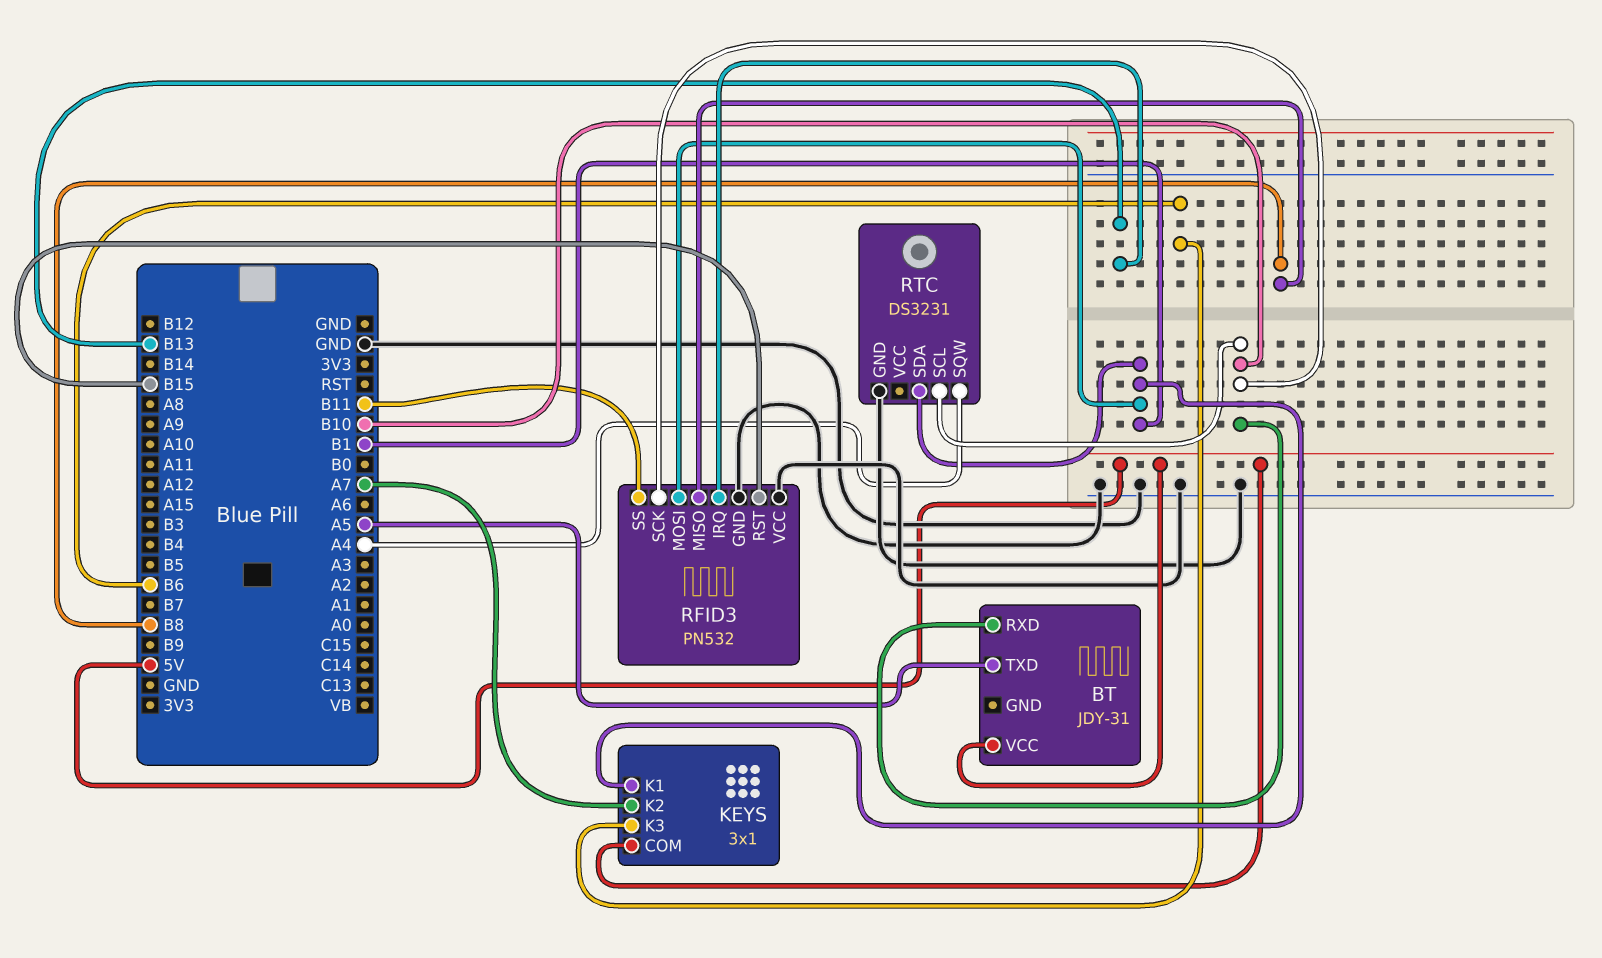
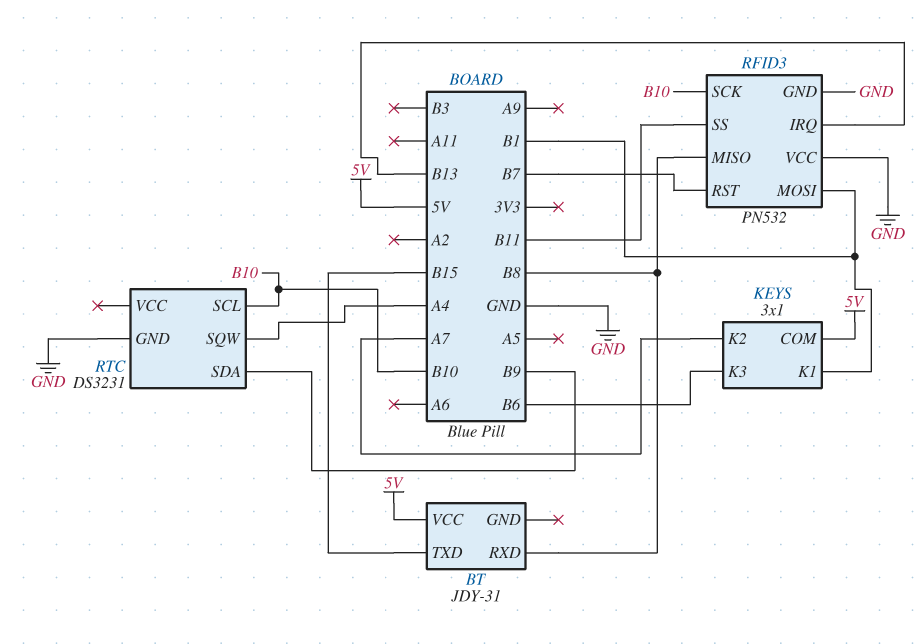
BT pin RXD: B10 -> B8
BT pin TXD: A5 -> B15
RFID3 pin RST: B15 -> B7
RTC pin SDA: B1 -> B9

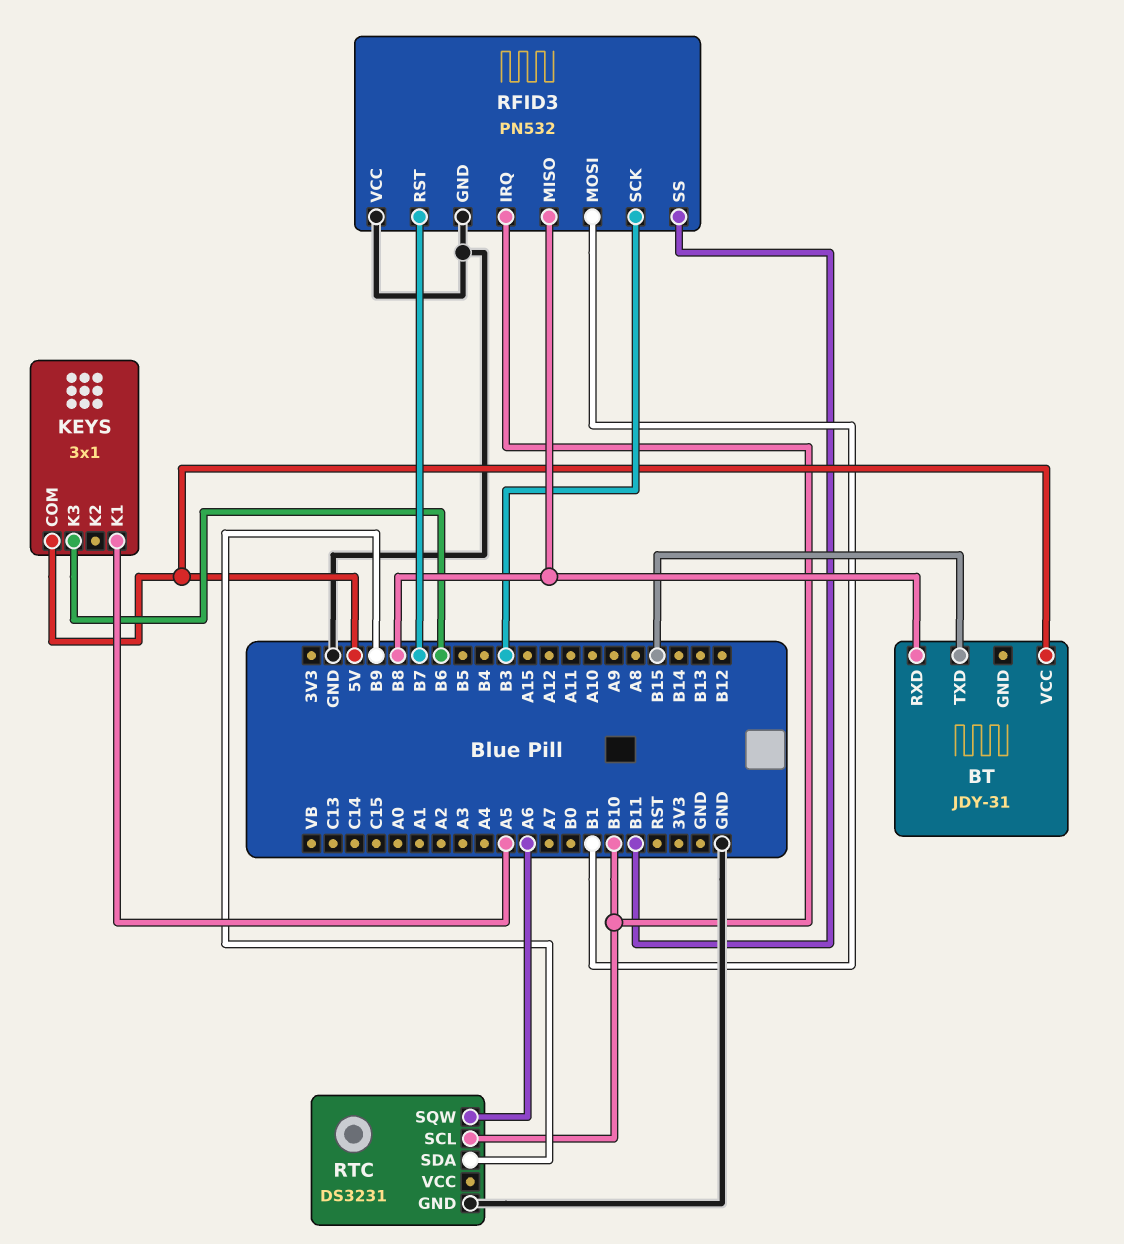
KEYS pin K1: B1 -> A5
KEYS pin K2: A7 -> none
RFID3 pin IRQ: B13 -> B10
RFID3 pin SCK: B10 -> B3
RTC pin SQW: A4 -> A6

